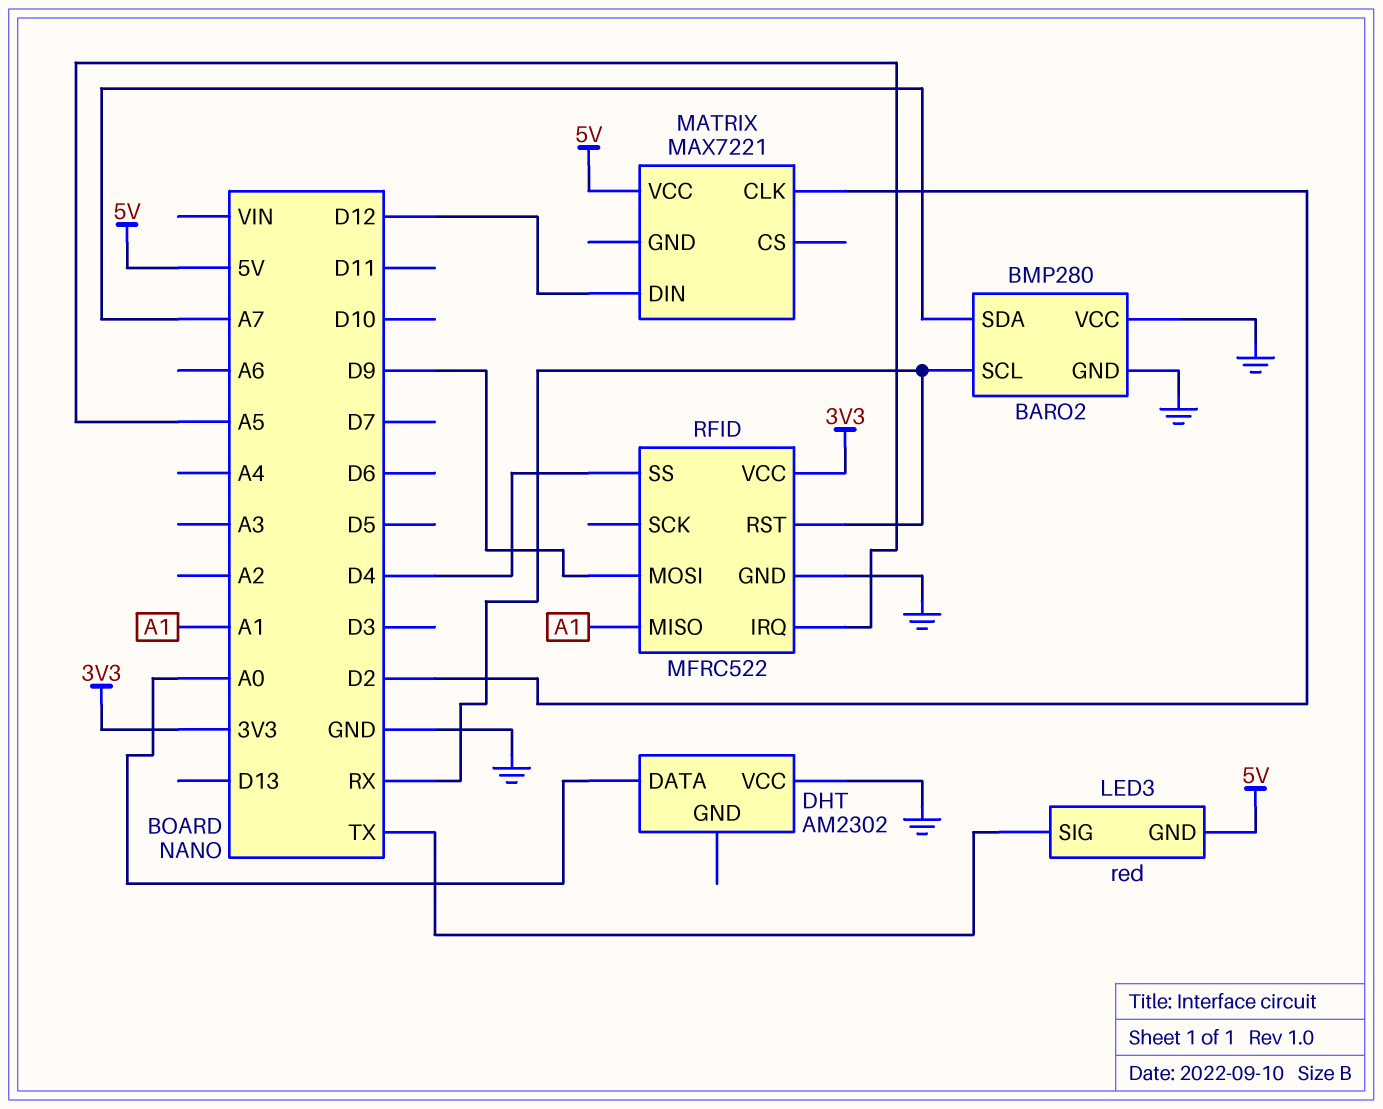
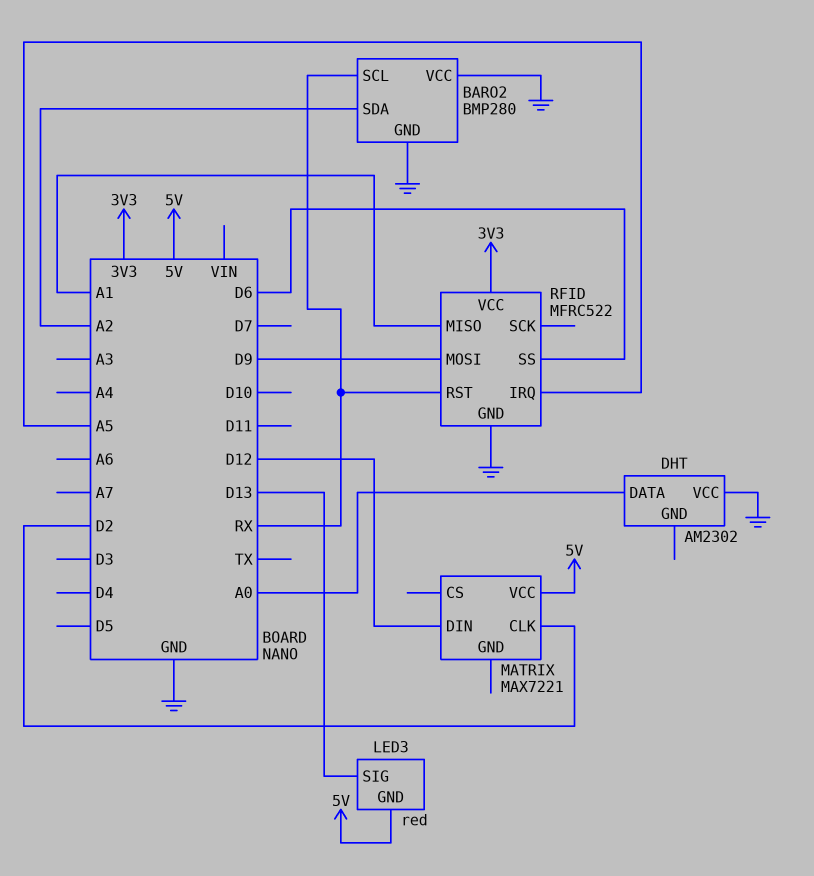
BARO2 pin SDA: A7 -> A2
LED3 pin SIG: TX -> D13
RFID pin SS: D4 -> D6

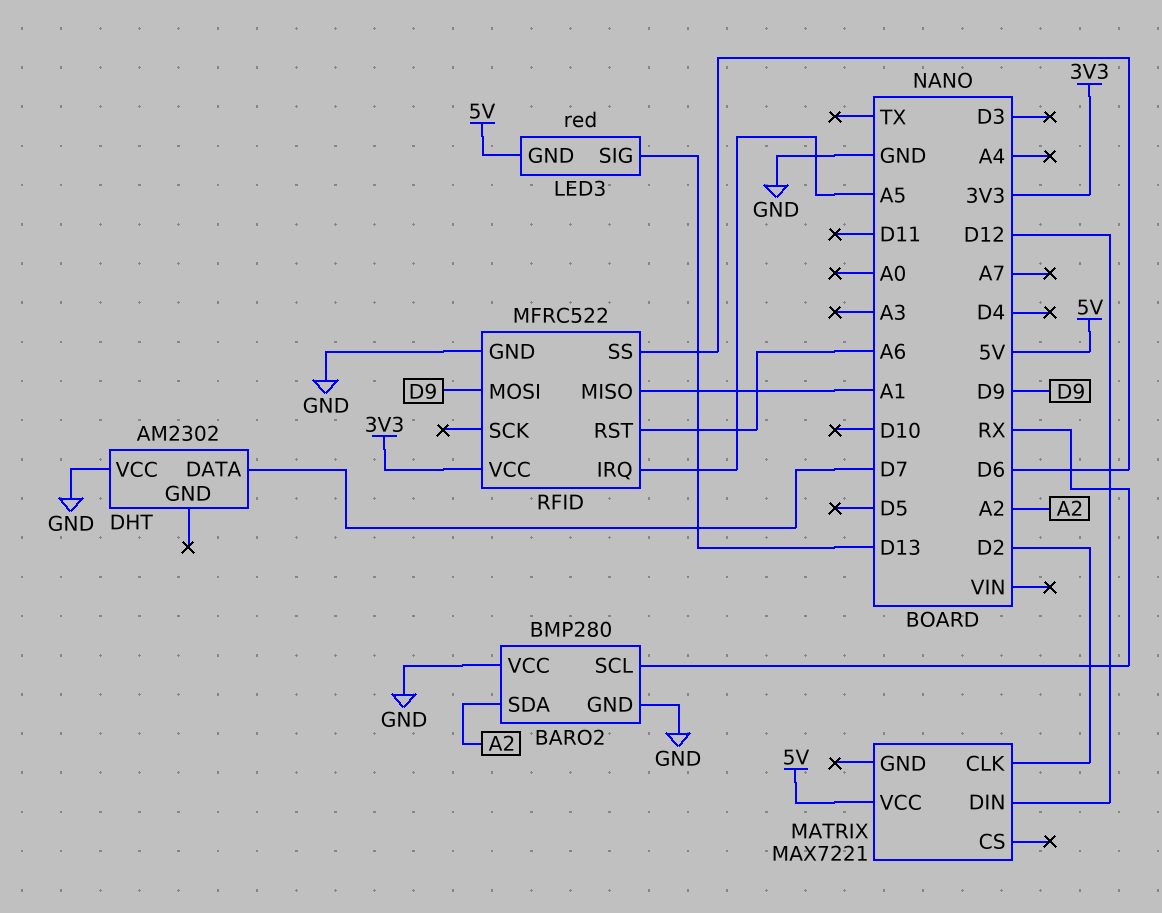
DHT pin DATA: A0 -> D7
RFID pin RST: RX -> A6

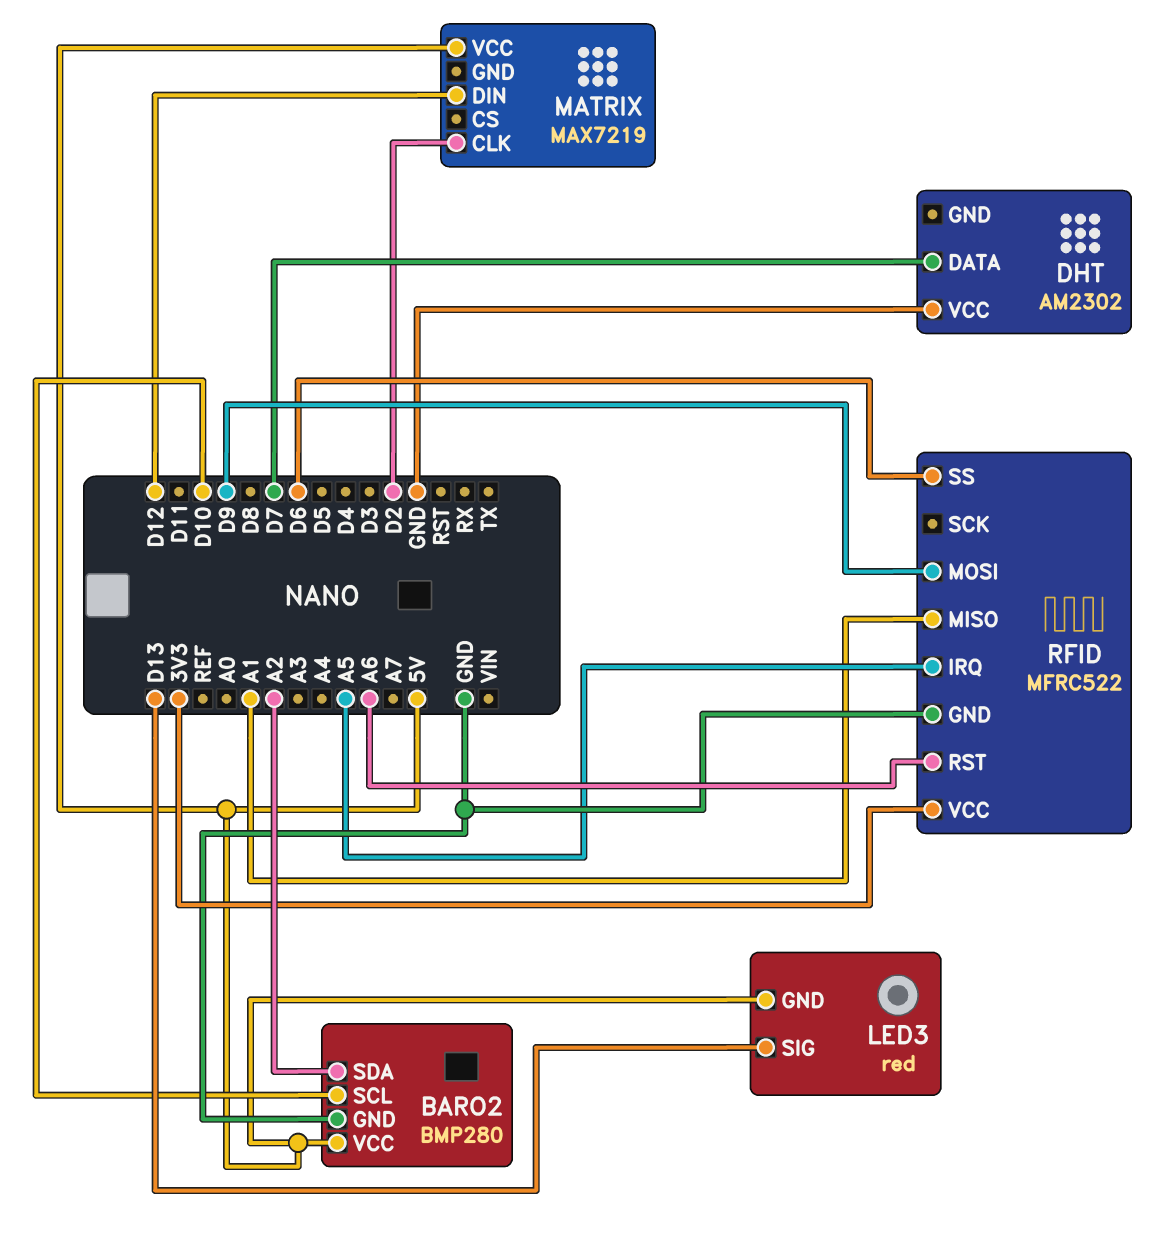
BARO2 pin SCL: RX -> D10
BARO2 pin VCC: GND -> 5V
MATRIX: MAX7221 -> MAX7219

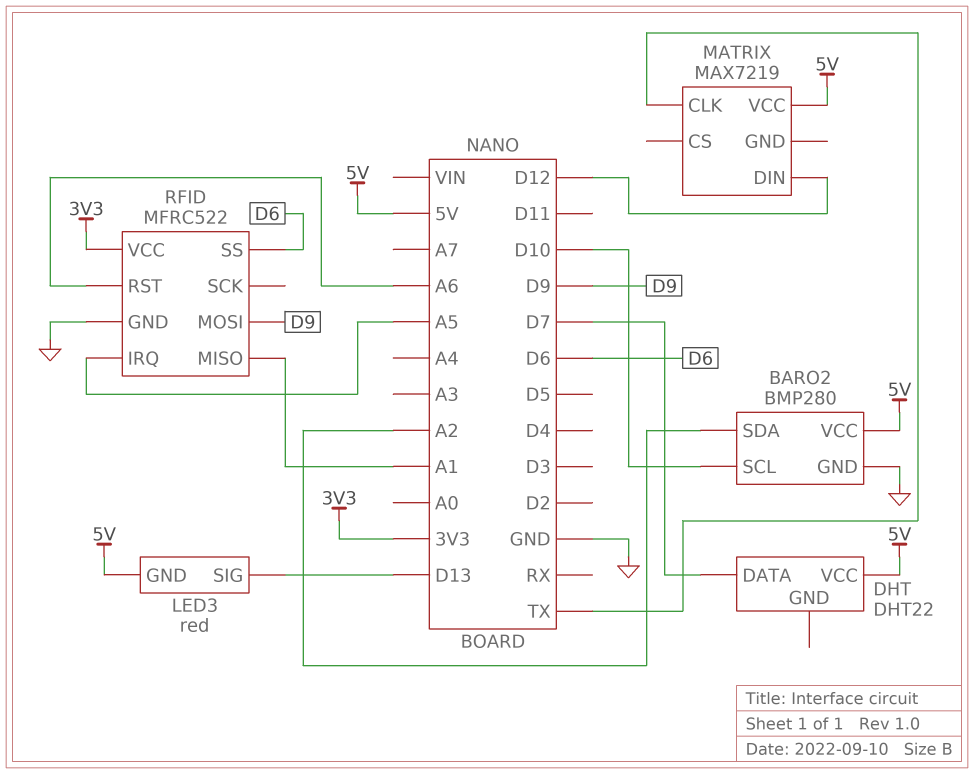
DHT: AM2302 -> DHT22
DHT pin VCC: GND -> 5V
MATRIX pin CLK: D2 -> TX

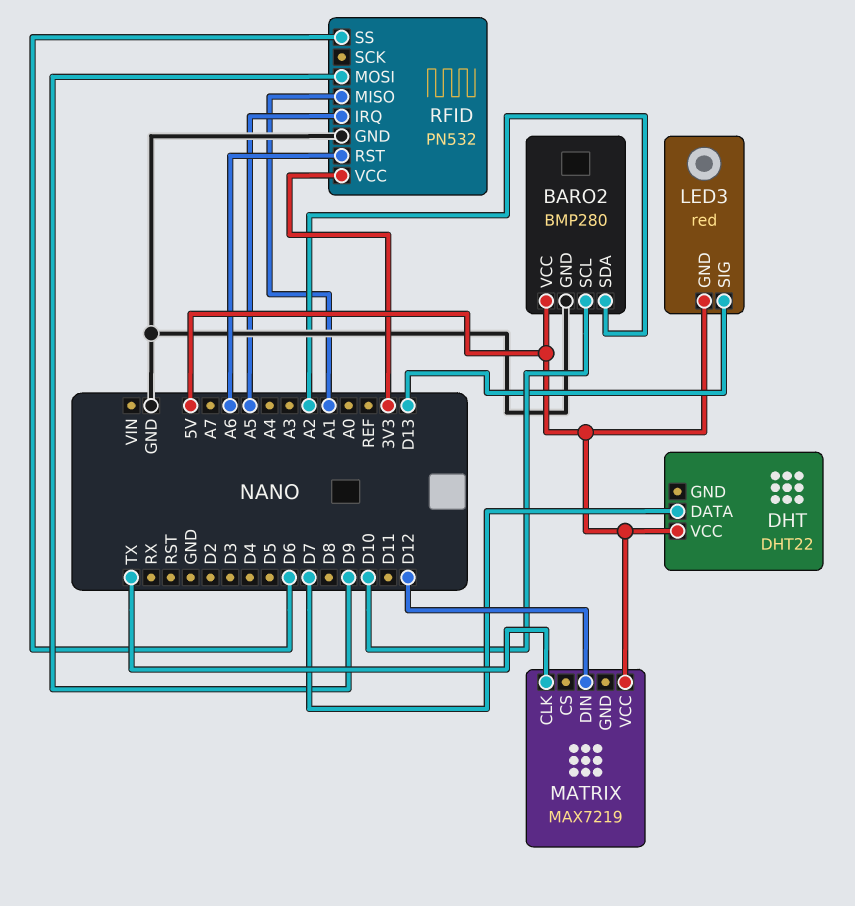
RFID: MFRC522 -> PN532

